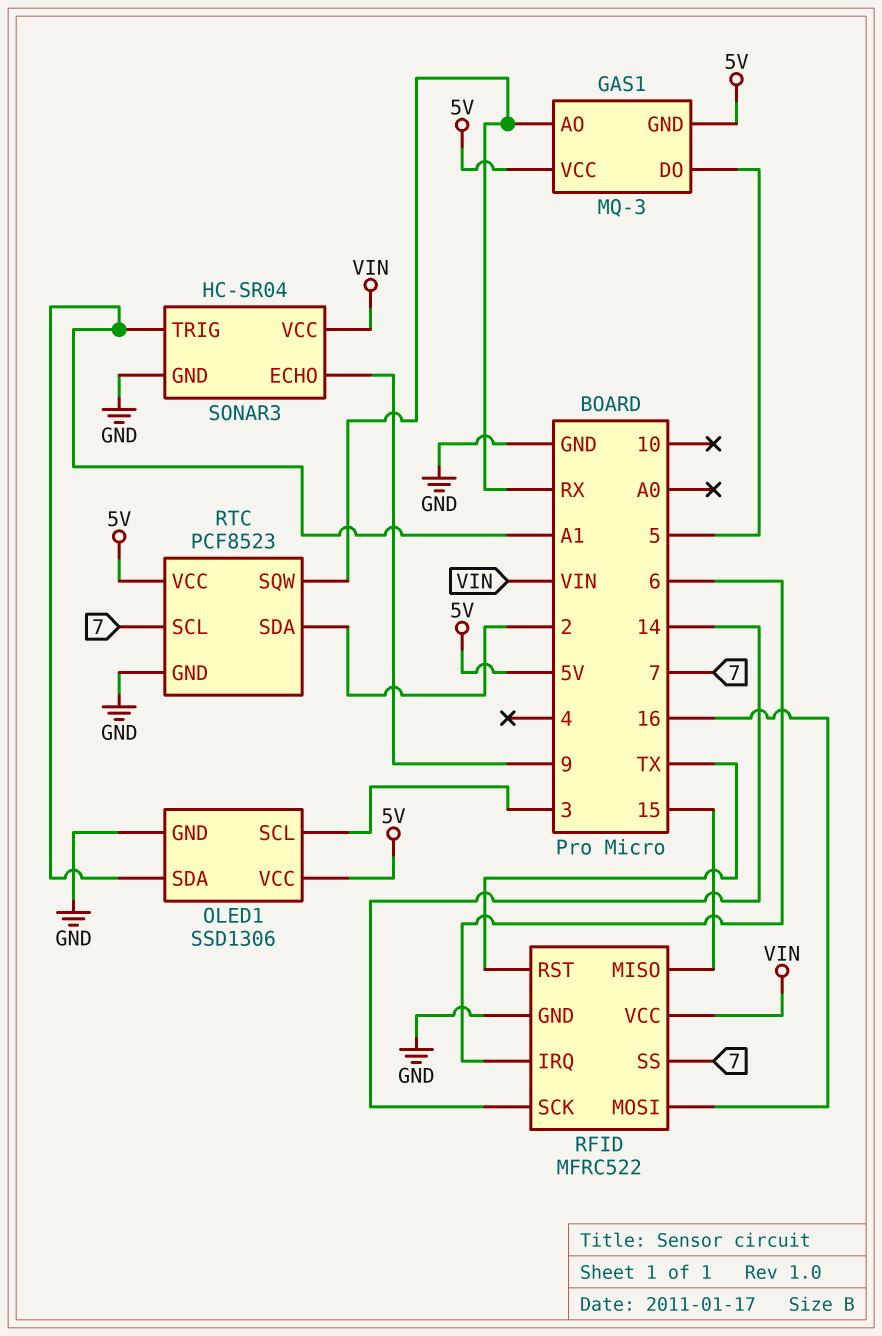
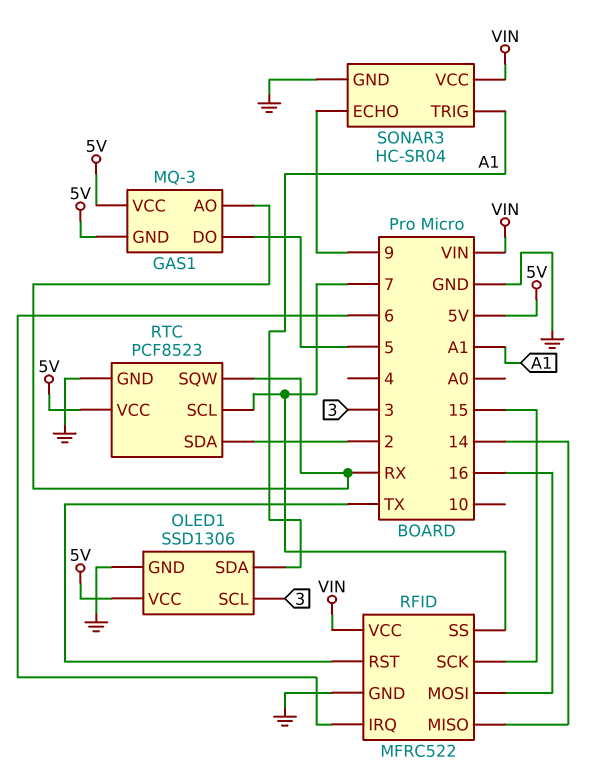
RFID pin MISO: 15 -> 14
RFID pin SCK: 14 -> 15

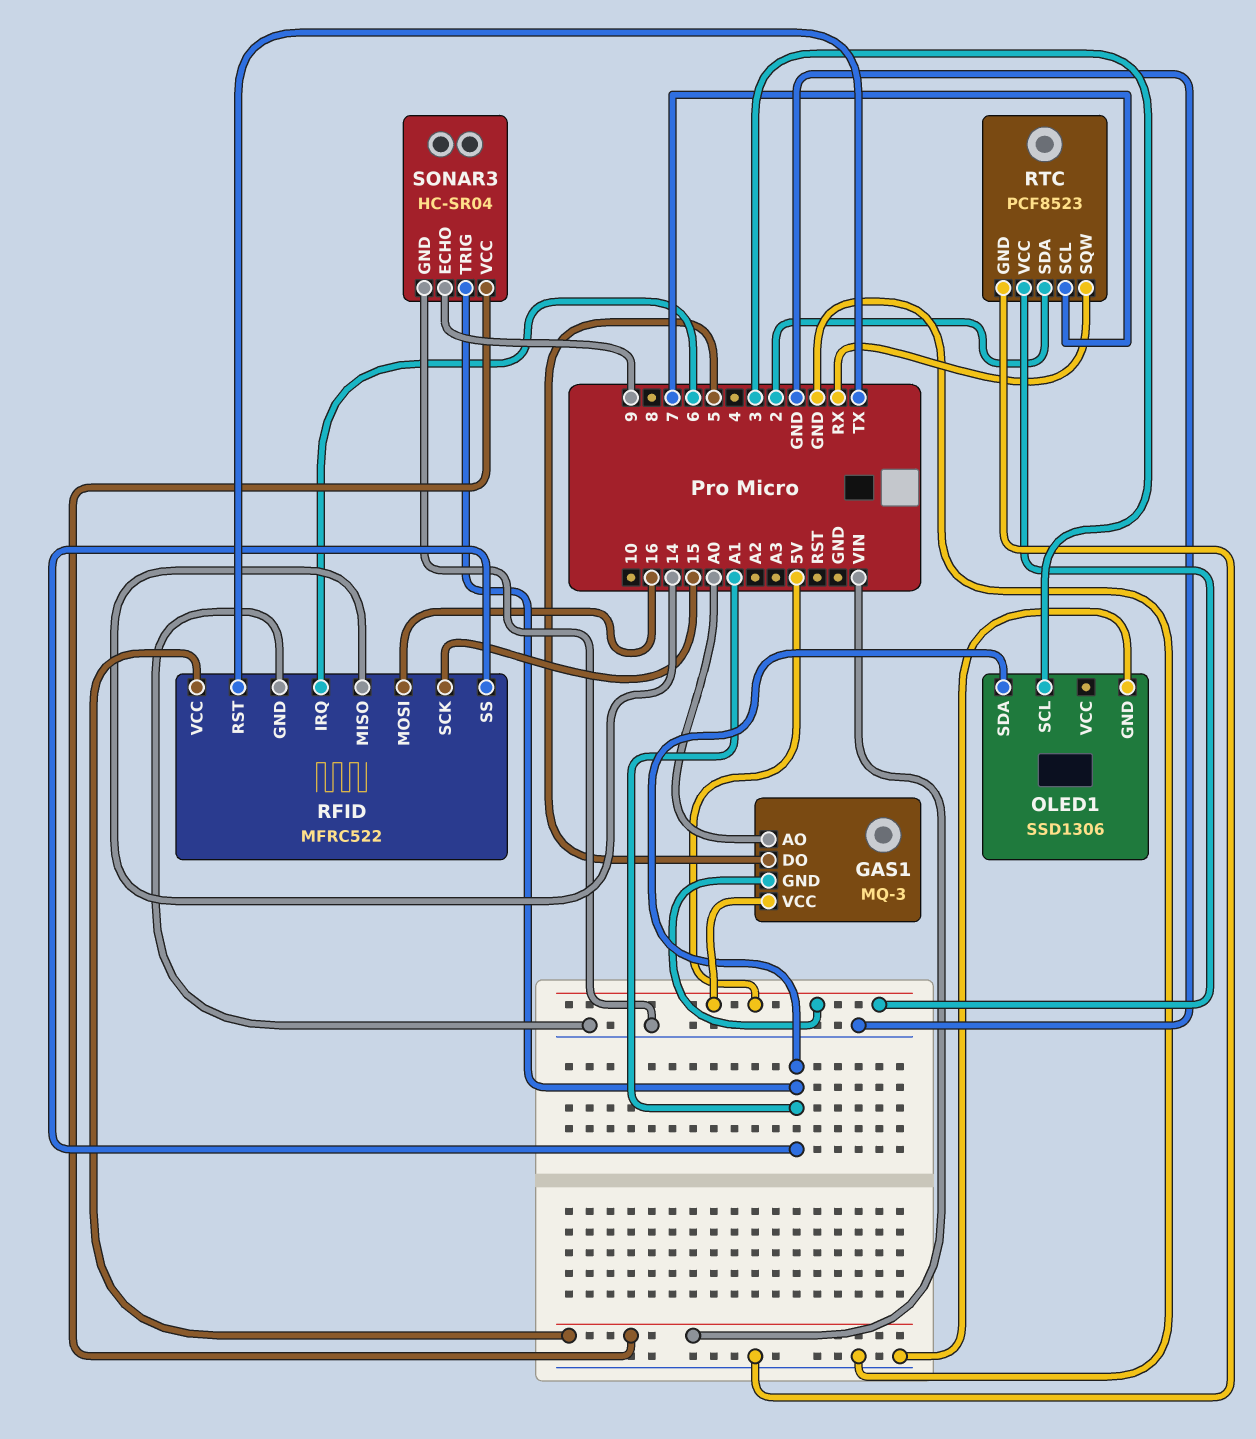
GAS1 pin AO: RX -> A0
OLED1 pin VCC: 5V -> none
RFID pin SS: 7 -> A1

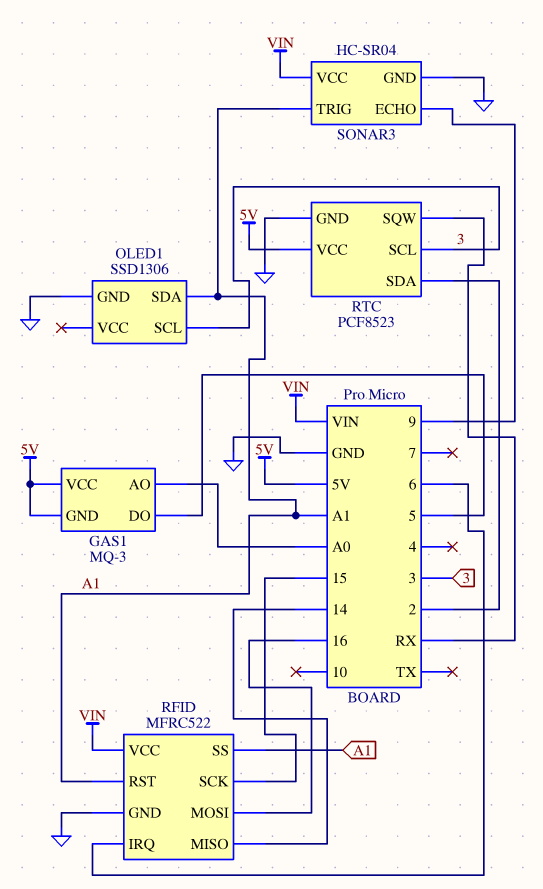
RFID pin RST: TX -> A1
RTC pin SCL: 7 -> 3

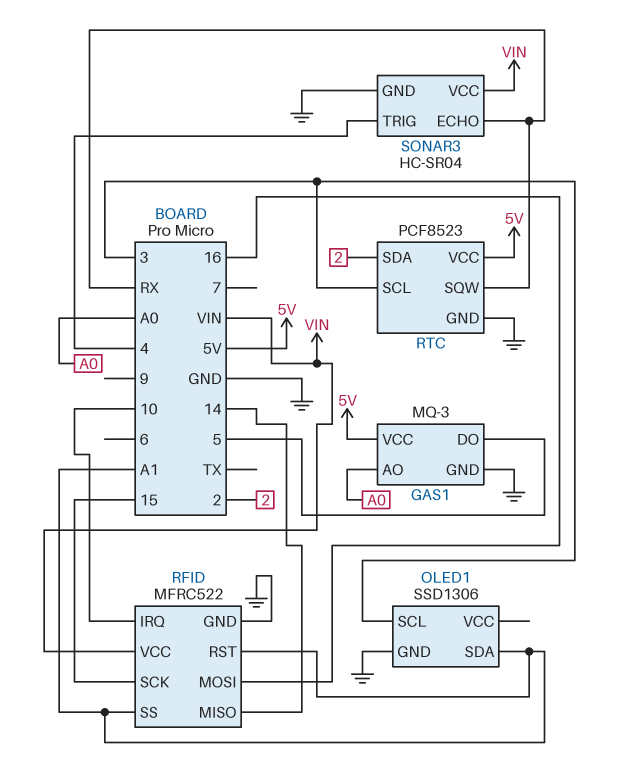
GAS1 pin GND: 5V -> GND
RFID pin IRQ: 6 -> 10
SONAR3 pin ECHO: 9 -> RX
SONAR3 pin TRIG: A1 -> 4

